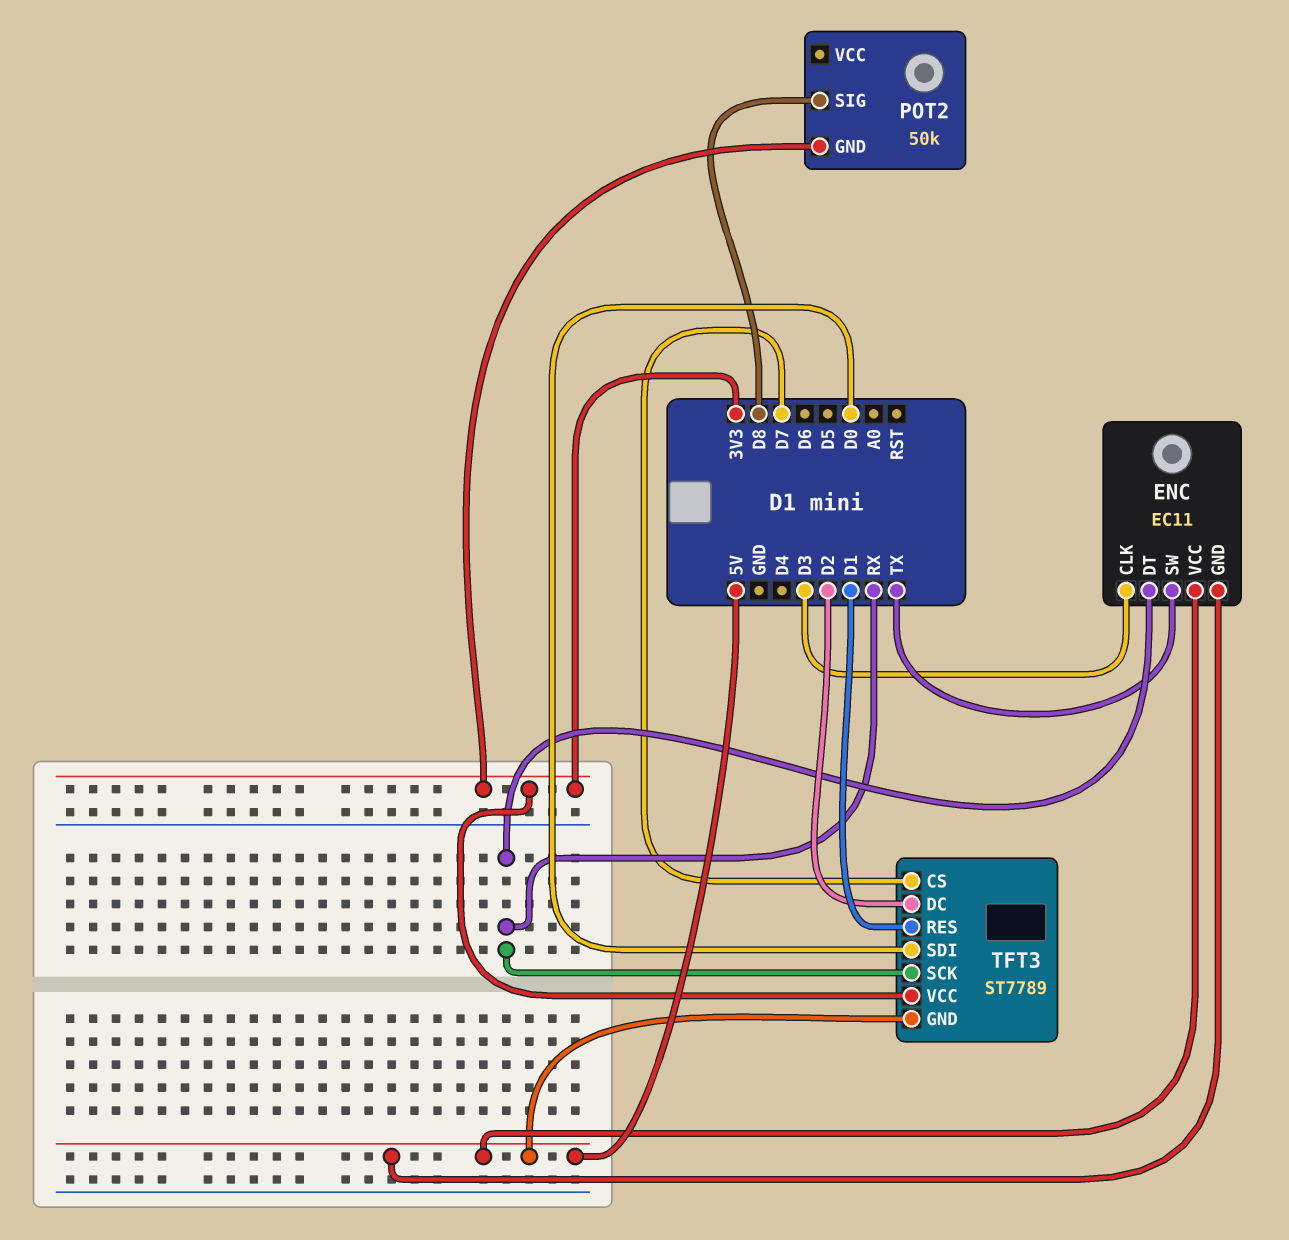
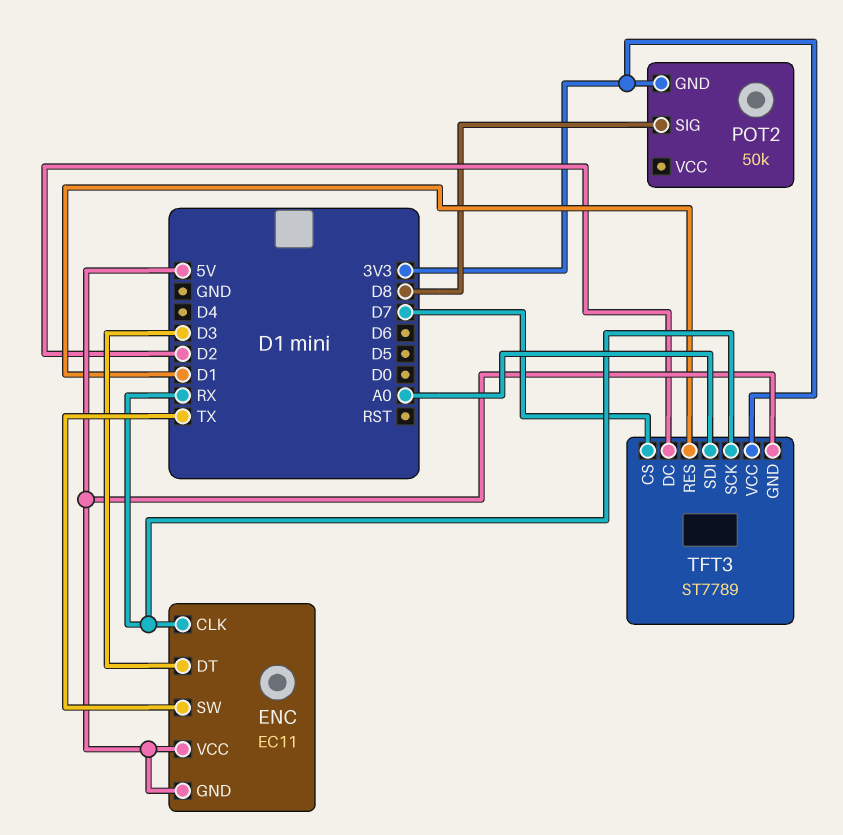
ENC pin CLK: D3 -> RX
ENC pin DT: RX -> D3
TFT3 pin SDI: D0 -> A0

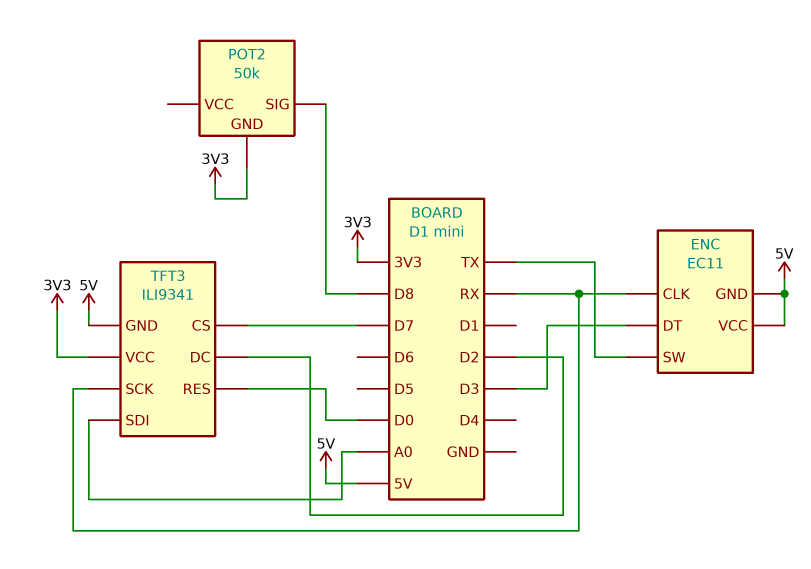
TFT3: ST7789 -> ILI9341
TFT3 pin RES: D1 -> D0

